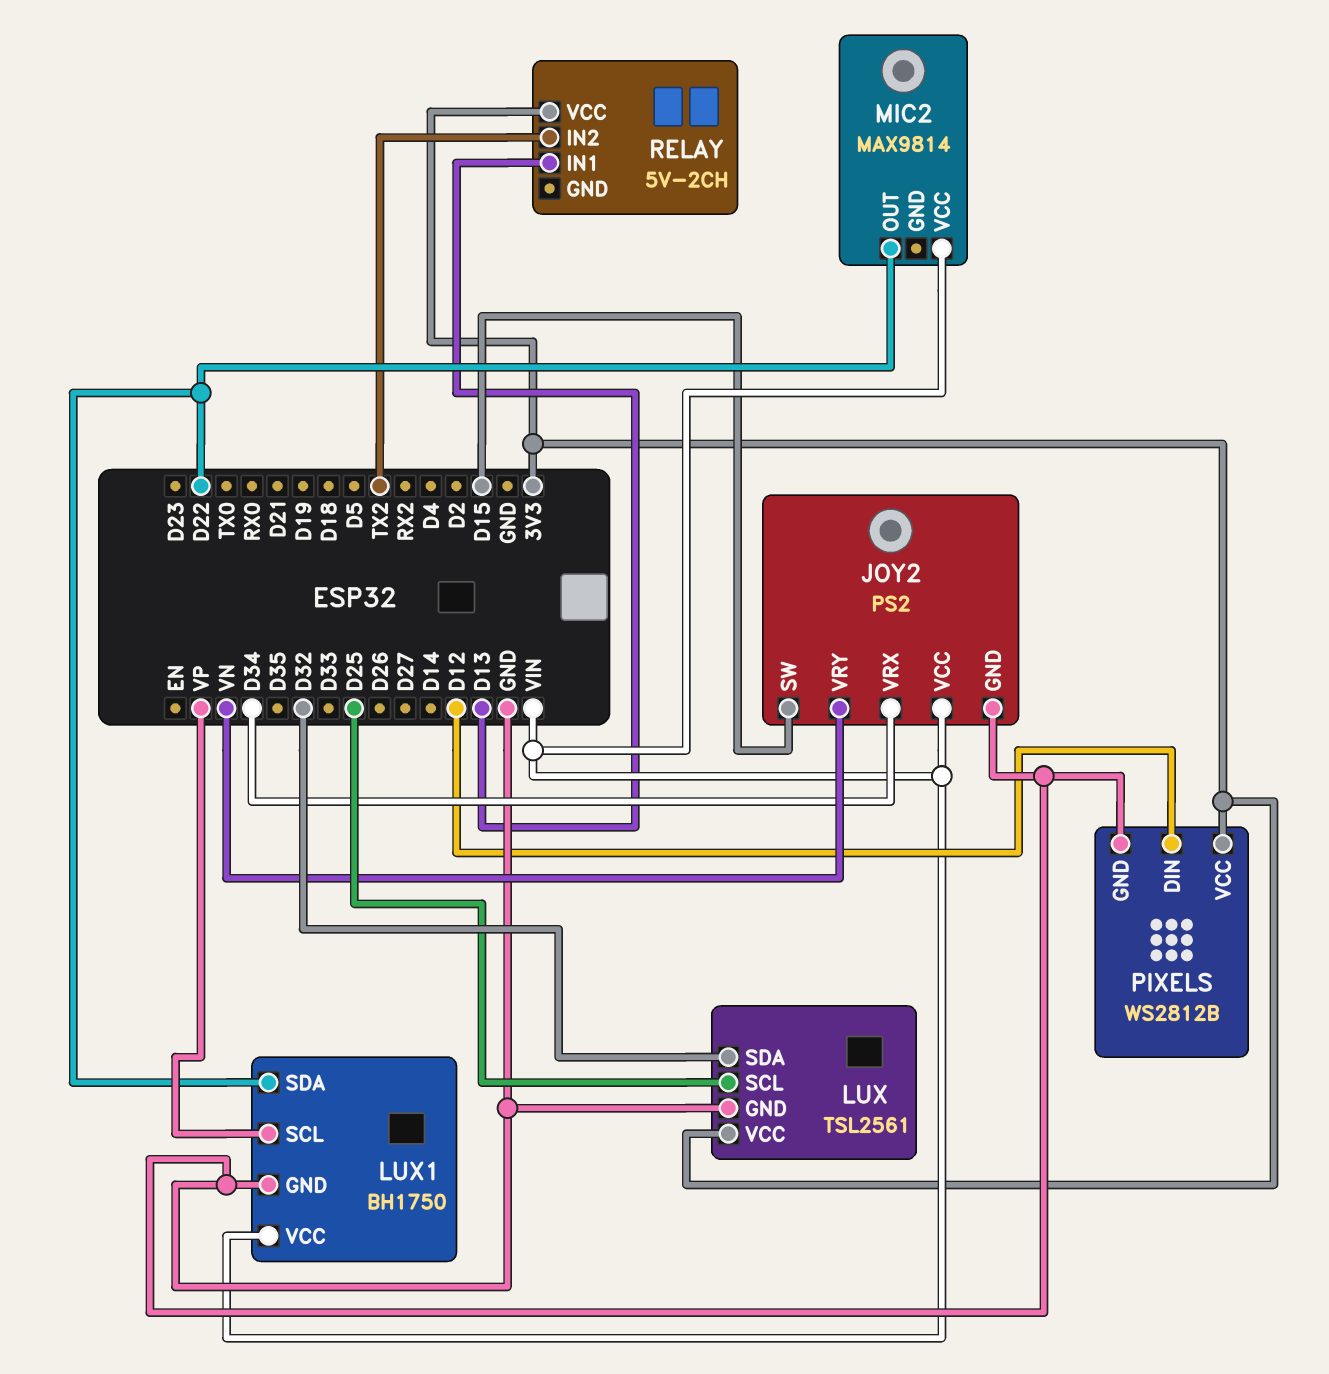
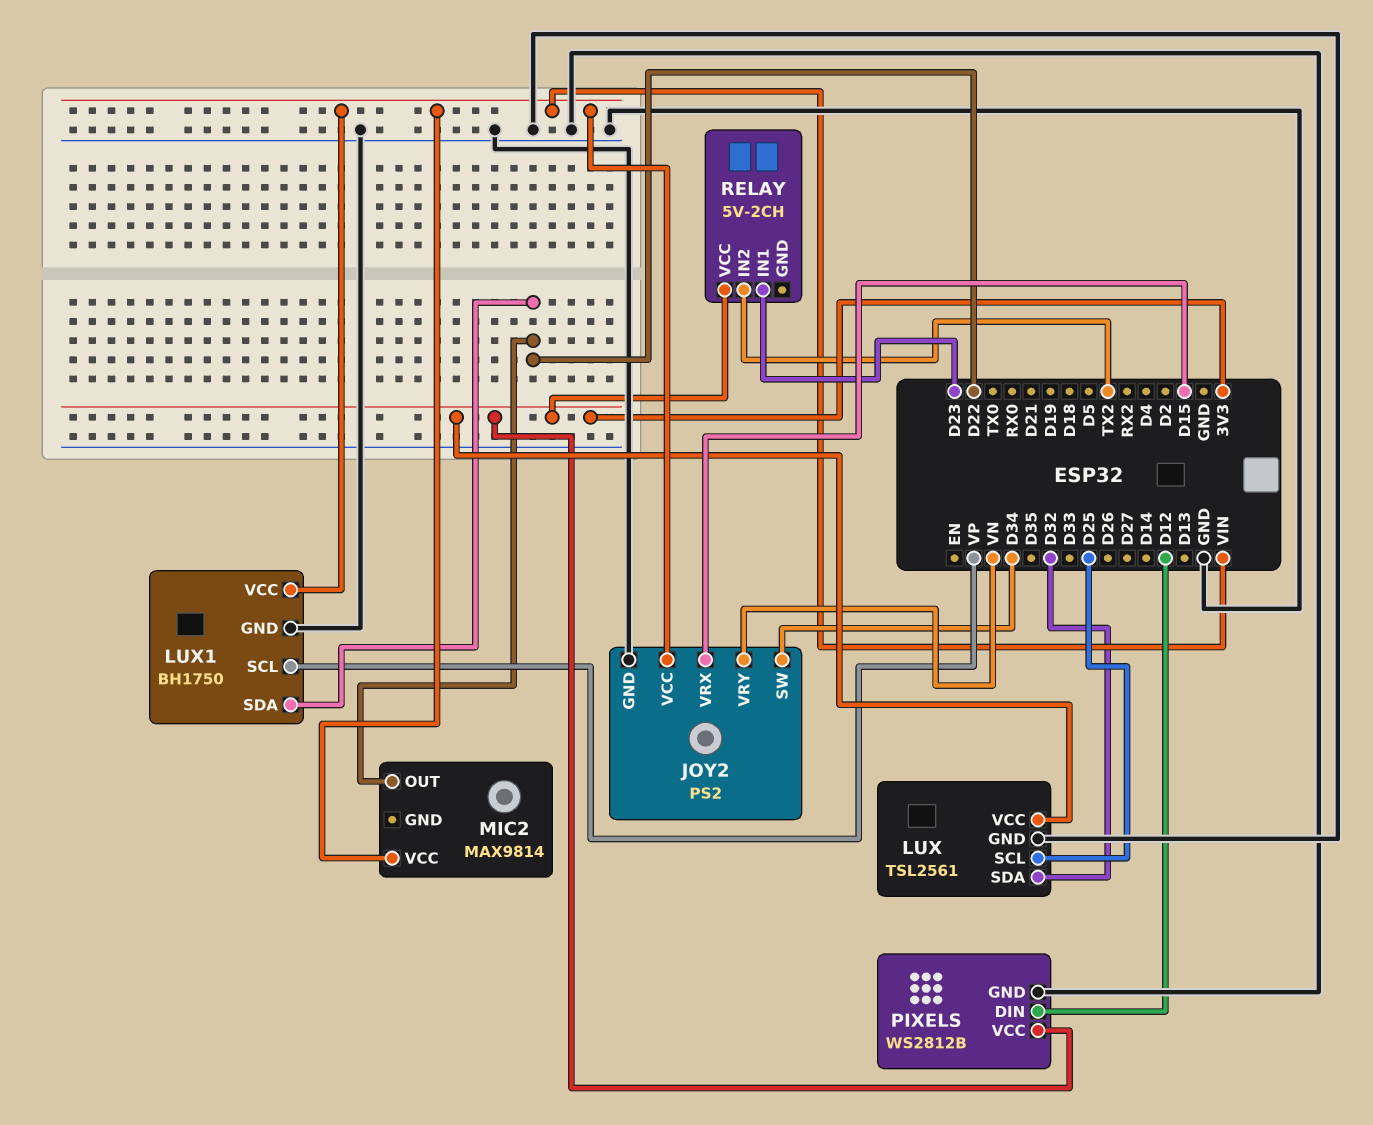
JOY2 pin SW: D15 -> D34
JOY2 pin VRX: D34 -> D15
RELAY pin IN1: D13 -> D23

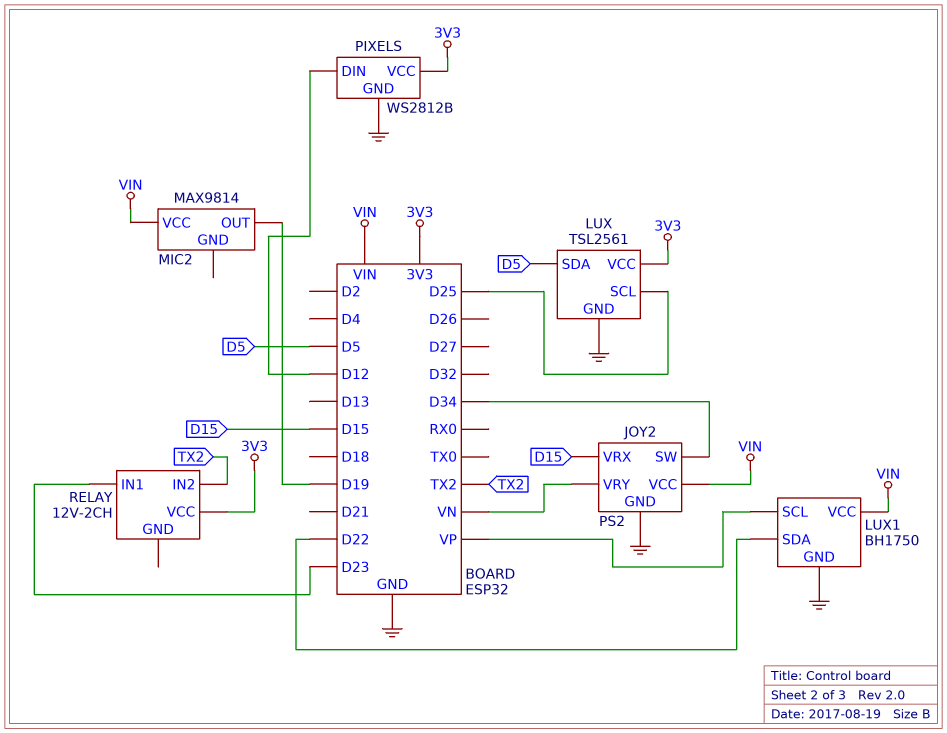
LUX pin SDA: D32 -> D5
MIC2 pin OUT: D22 -> D19
RELAY: 5V-2CH -> 12V-2CH

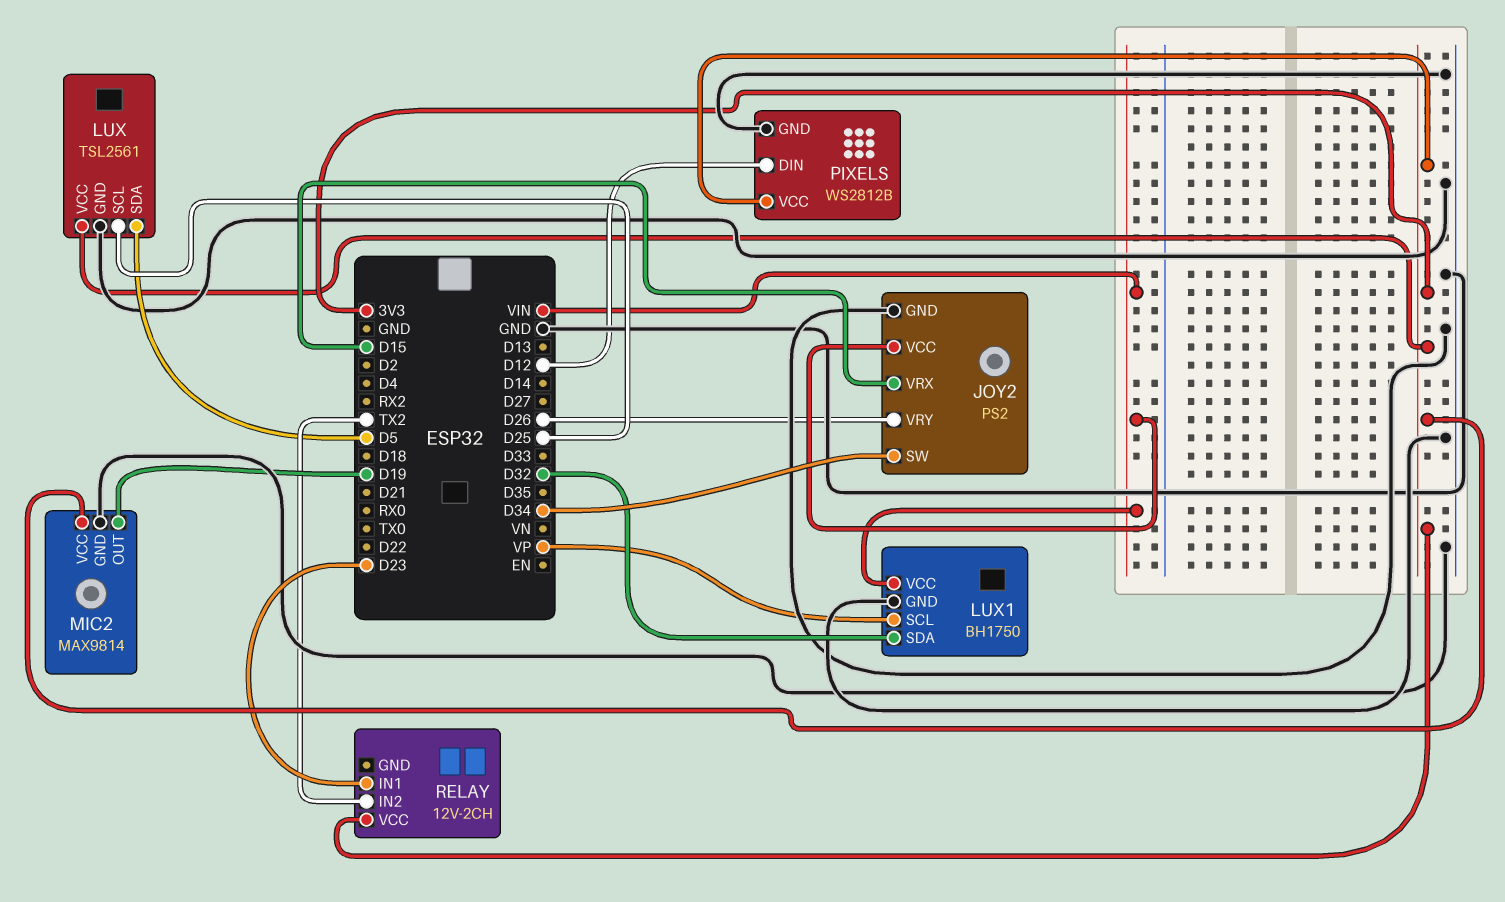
JOY2 pin VRY: VN -> D26
LUX1 pin SDA: D22 -> D32
MIC2 pin GND: none -> GND
MIC2 pin VCC: VIN -> 3V3

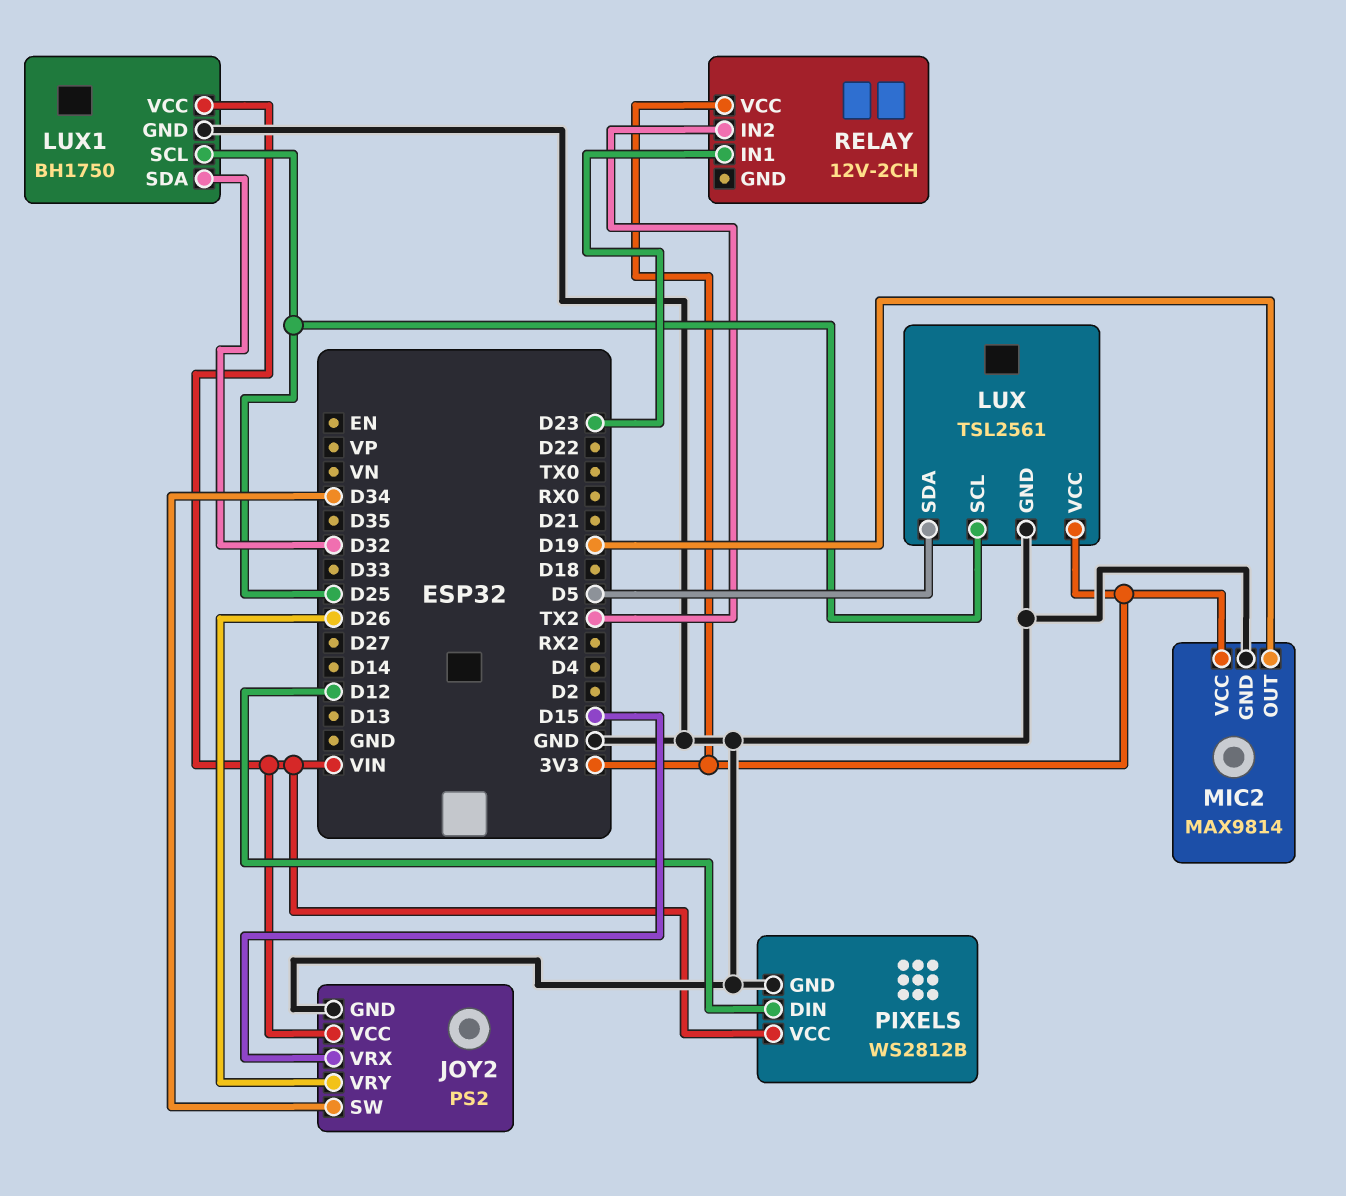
LUX1 pin SCL: VP -> D25
PIXELS pin VCC: 3V3 -> VIN

